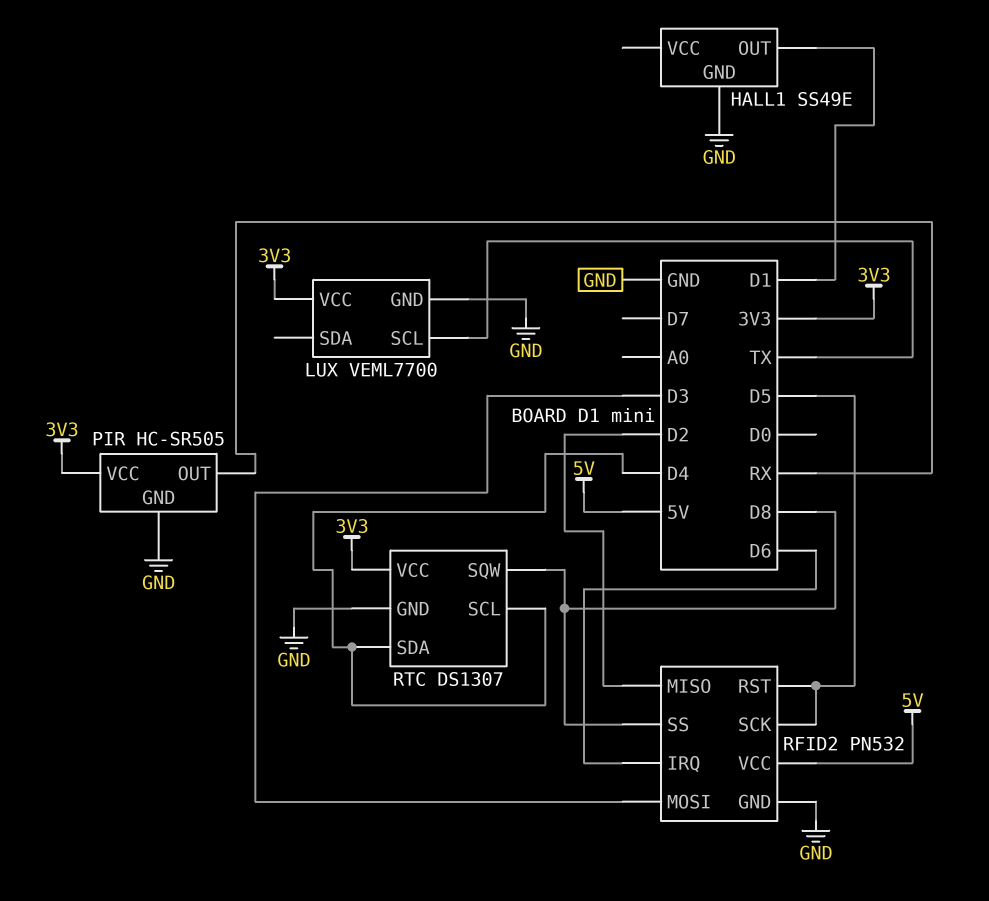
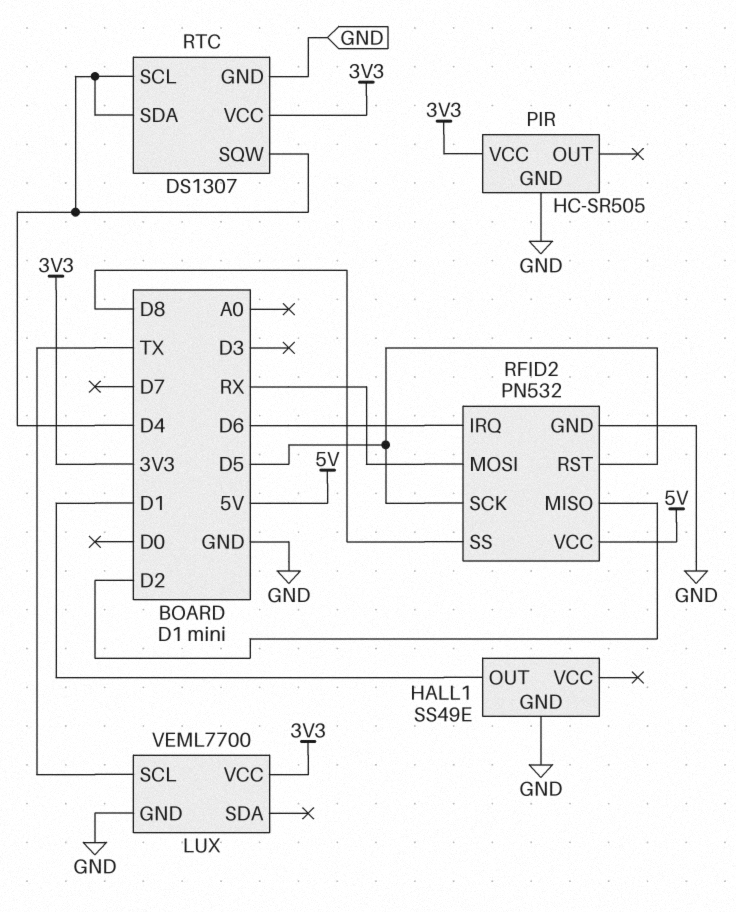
PIR pin OUT: RX -> none
RFID2 pin MOSI: D3 -> RX
RTC pin SQW: D8 -> D4

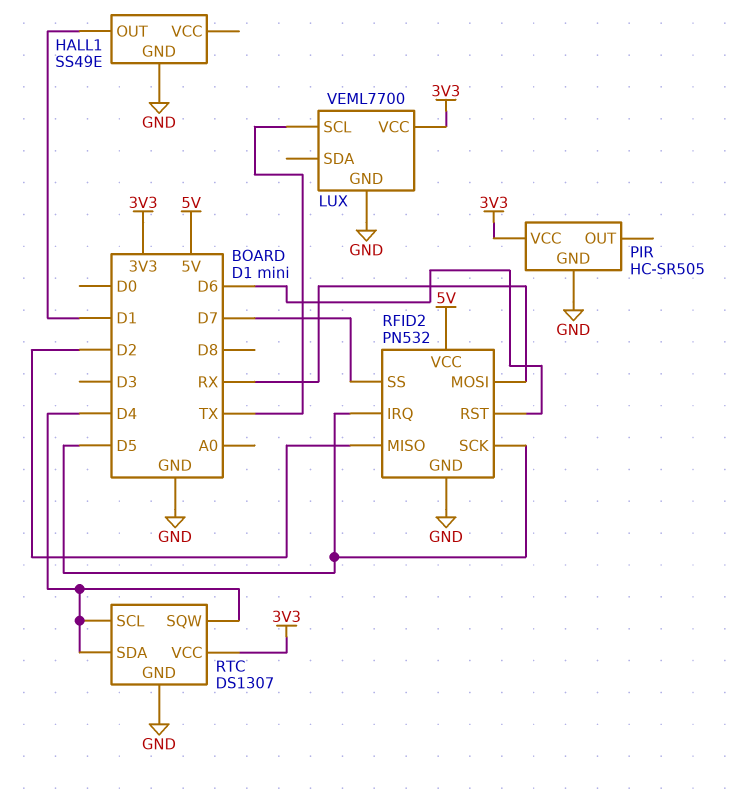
RFID2 pin IRQ: D6 -> D5
RFID2 pin RST: D5 -> D6
RFID2 pin SS: D8 -> D7

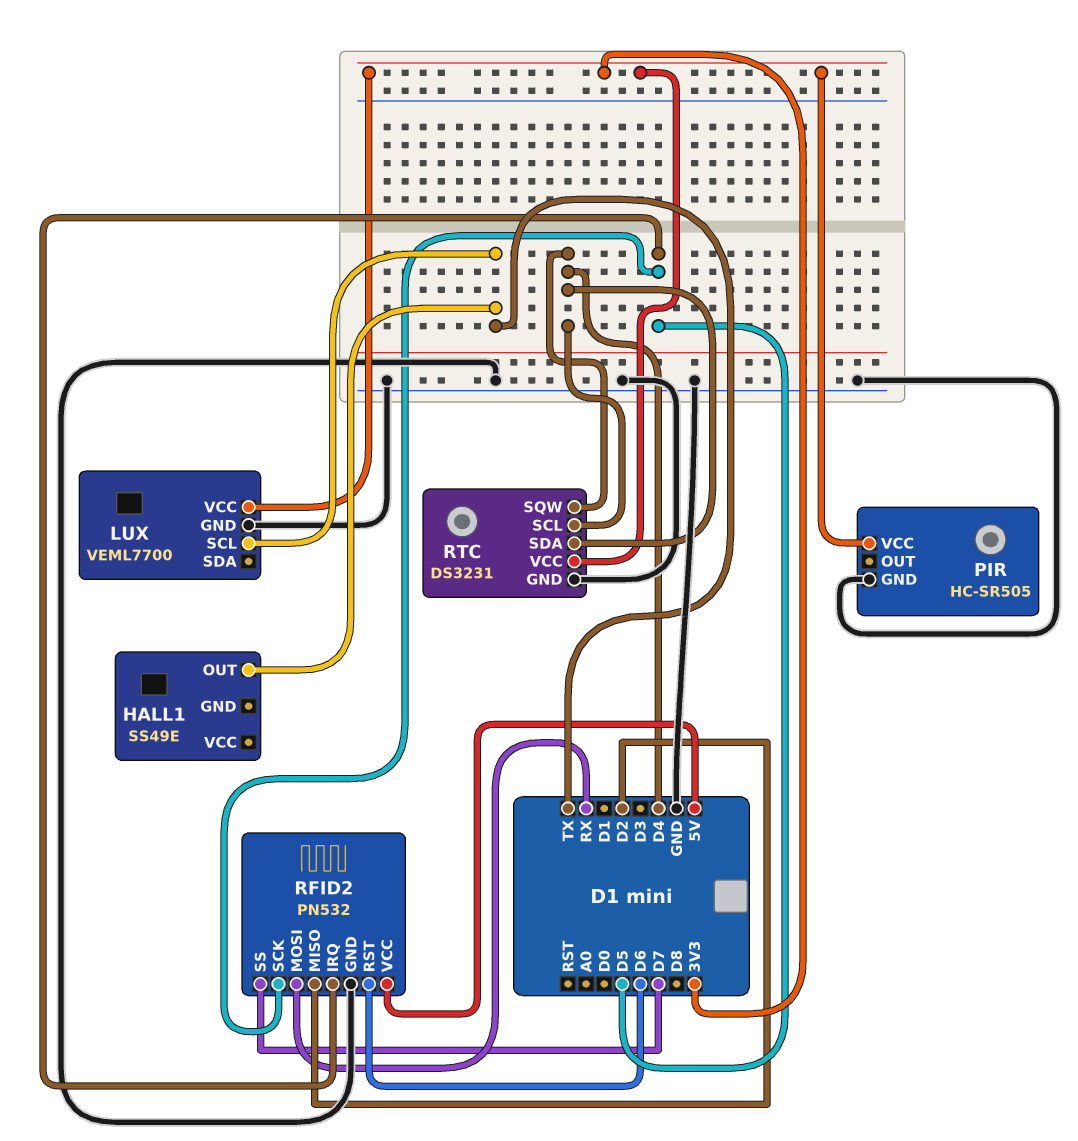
HALL1 pin GND: GND -> none
HALL1 pin OUT: D1 -> TX
RTC: DS1307 -> DS3231

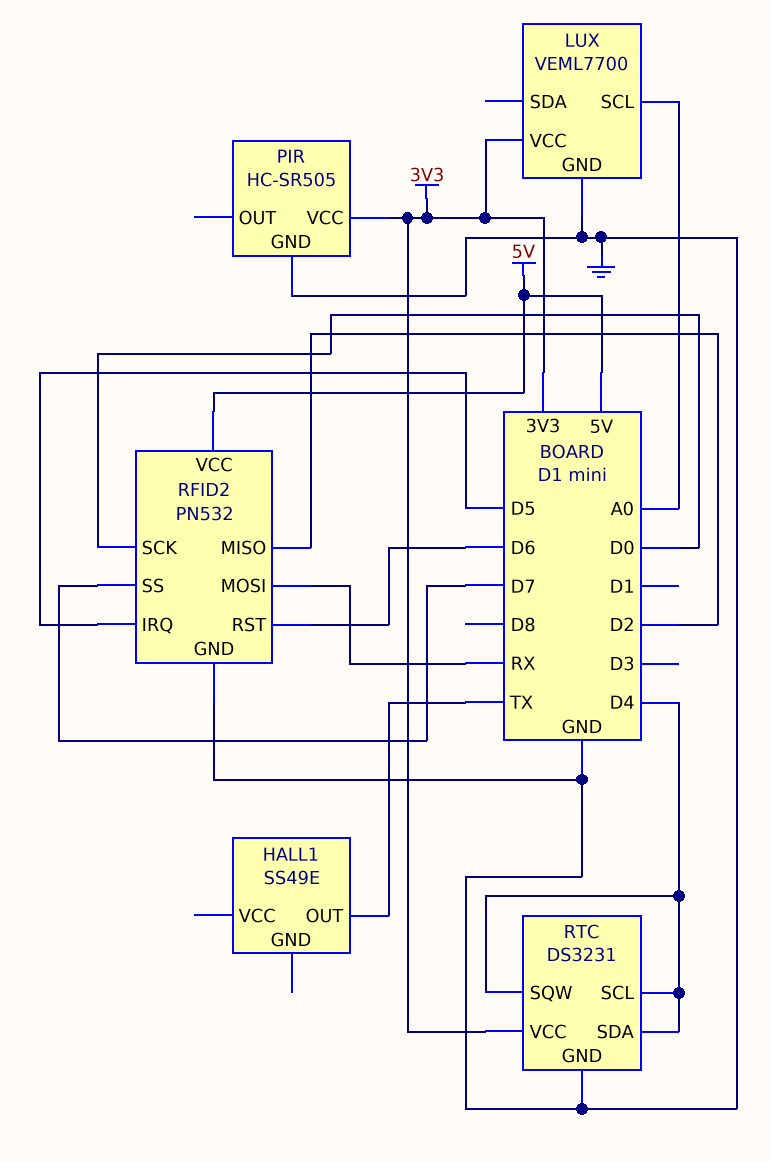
LUX pin SCL: TX -> A0
RFID2 pin SCK: D5 -> D0

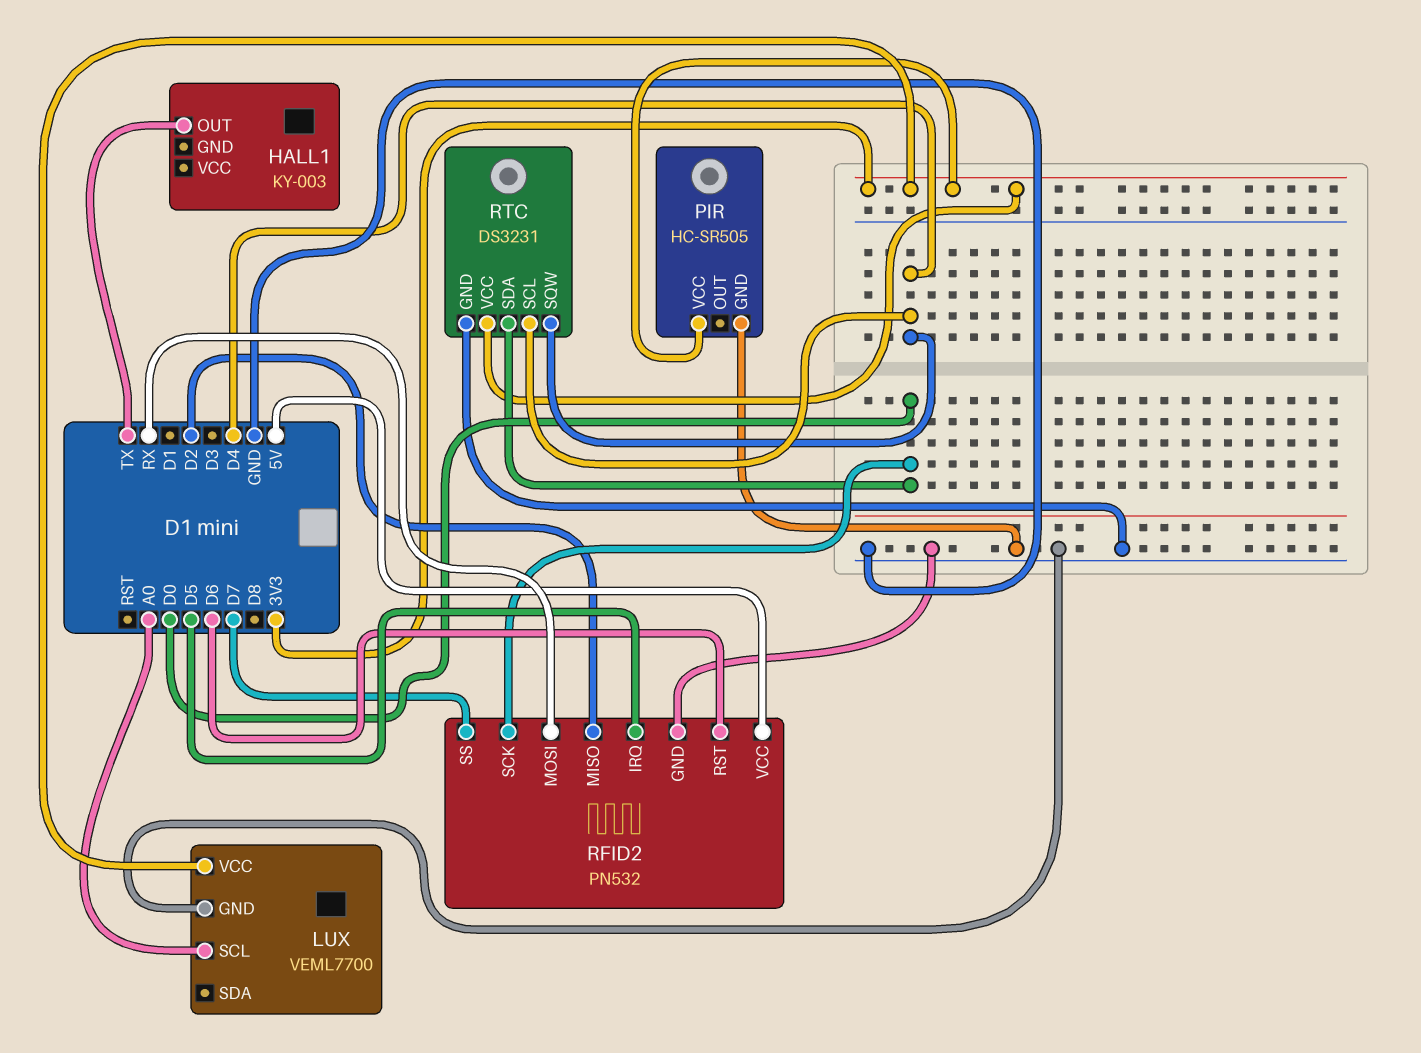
HALL1: SS49E -> KY-003
RTC pin SDA: D4 -> D0

